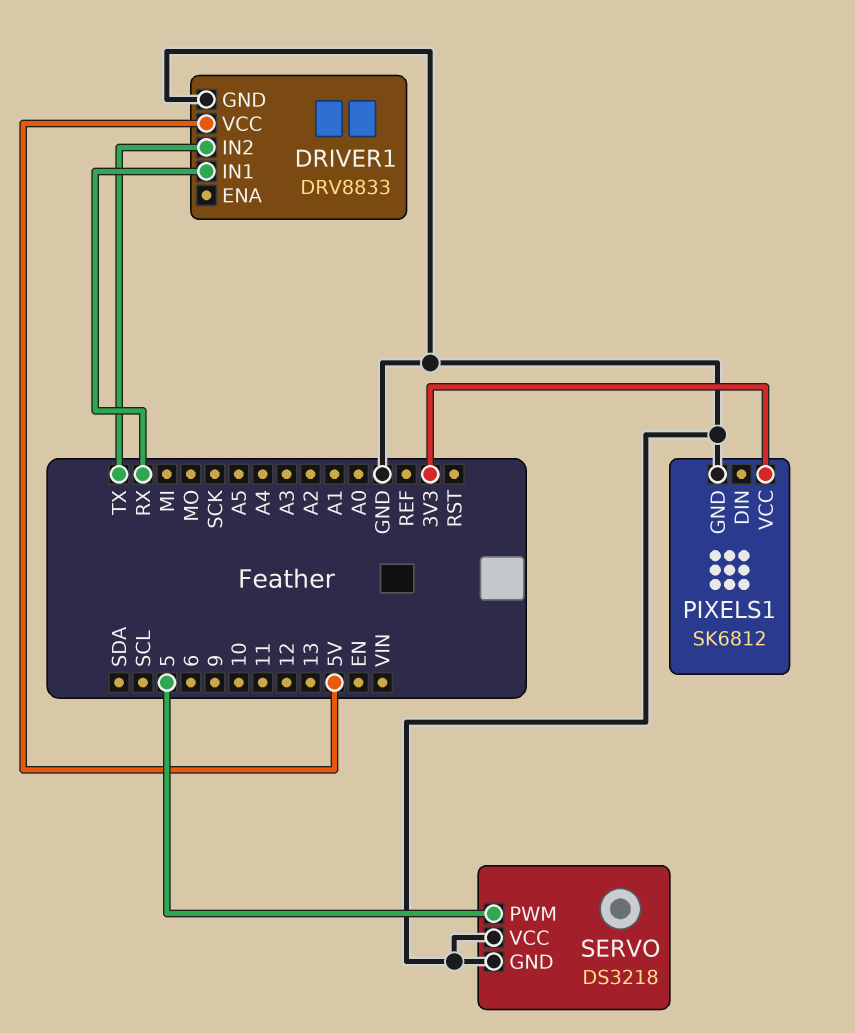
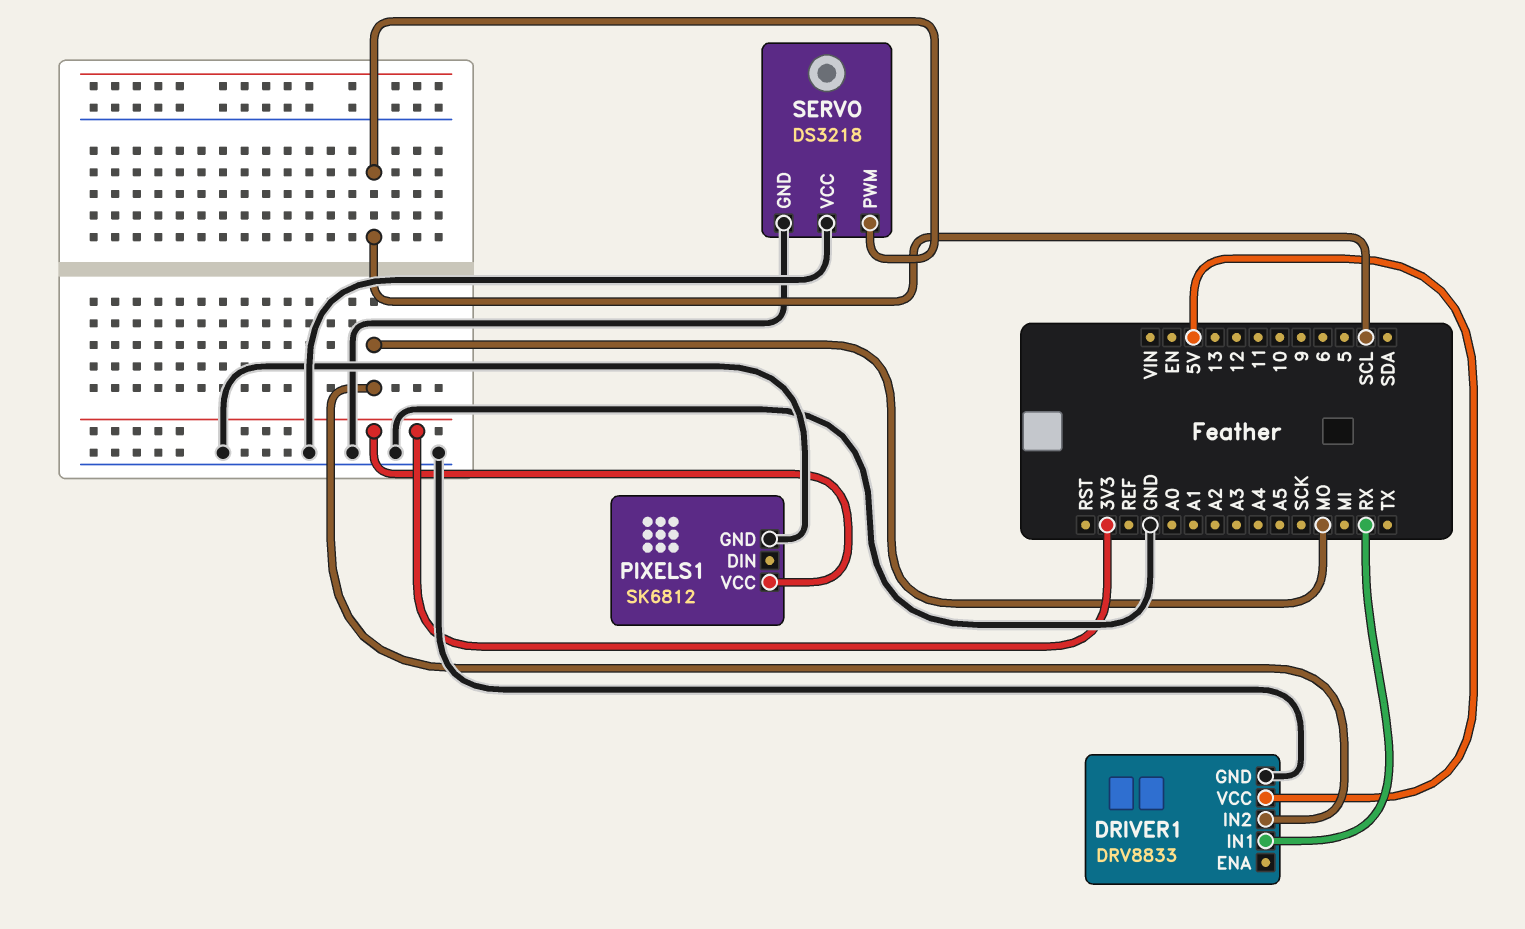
DRIVER1 pin IN2: TX -> MO
SERVO pin PWM: 5 -> SCL

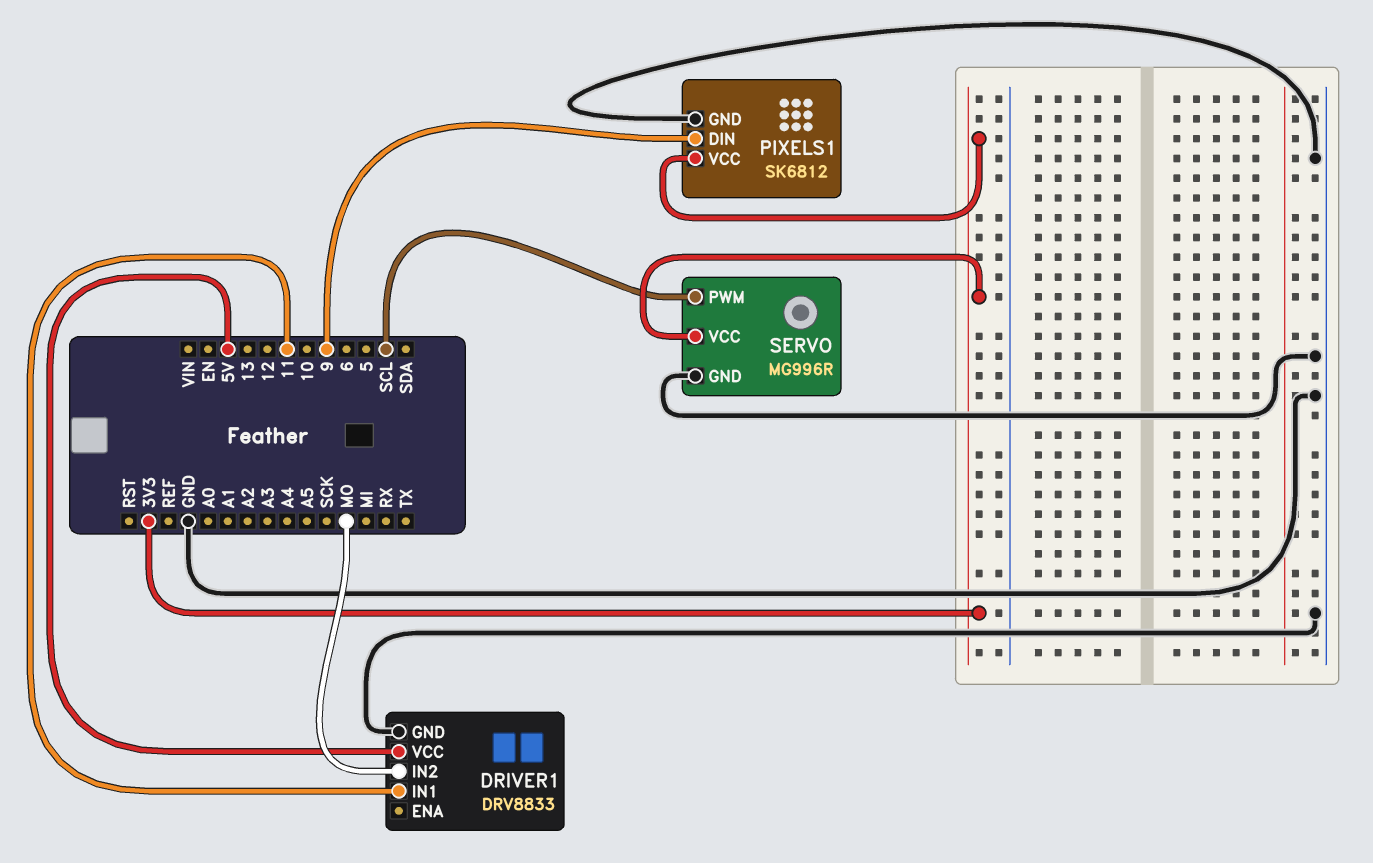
DRIVER1 pin IN1: RX -> 11
PIXELS1 pin DIN: none -> 9
SERVO: DS3218 -> MG996R
SERVO pin VCC: GND -> 3V3

